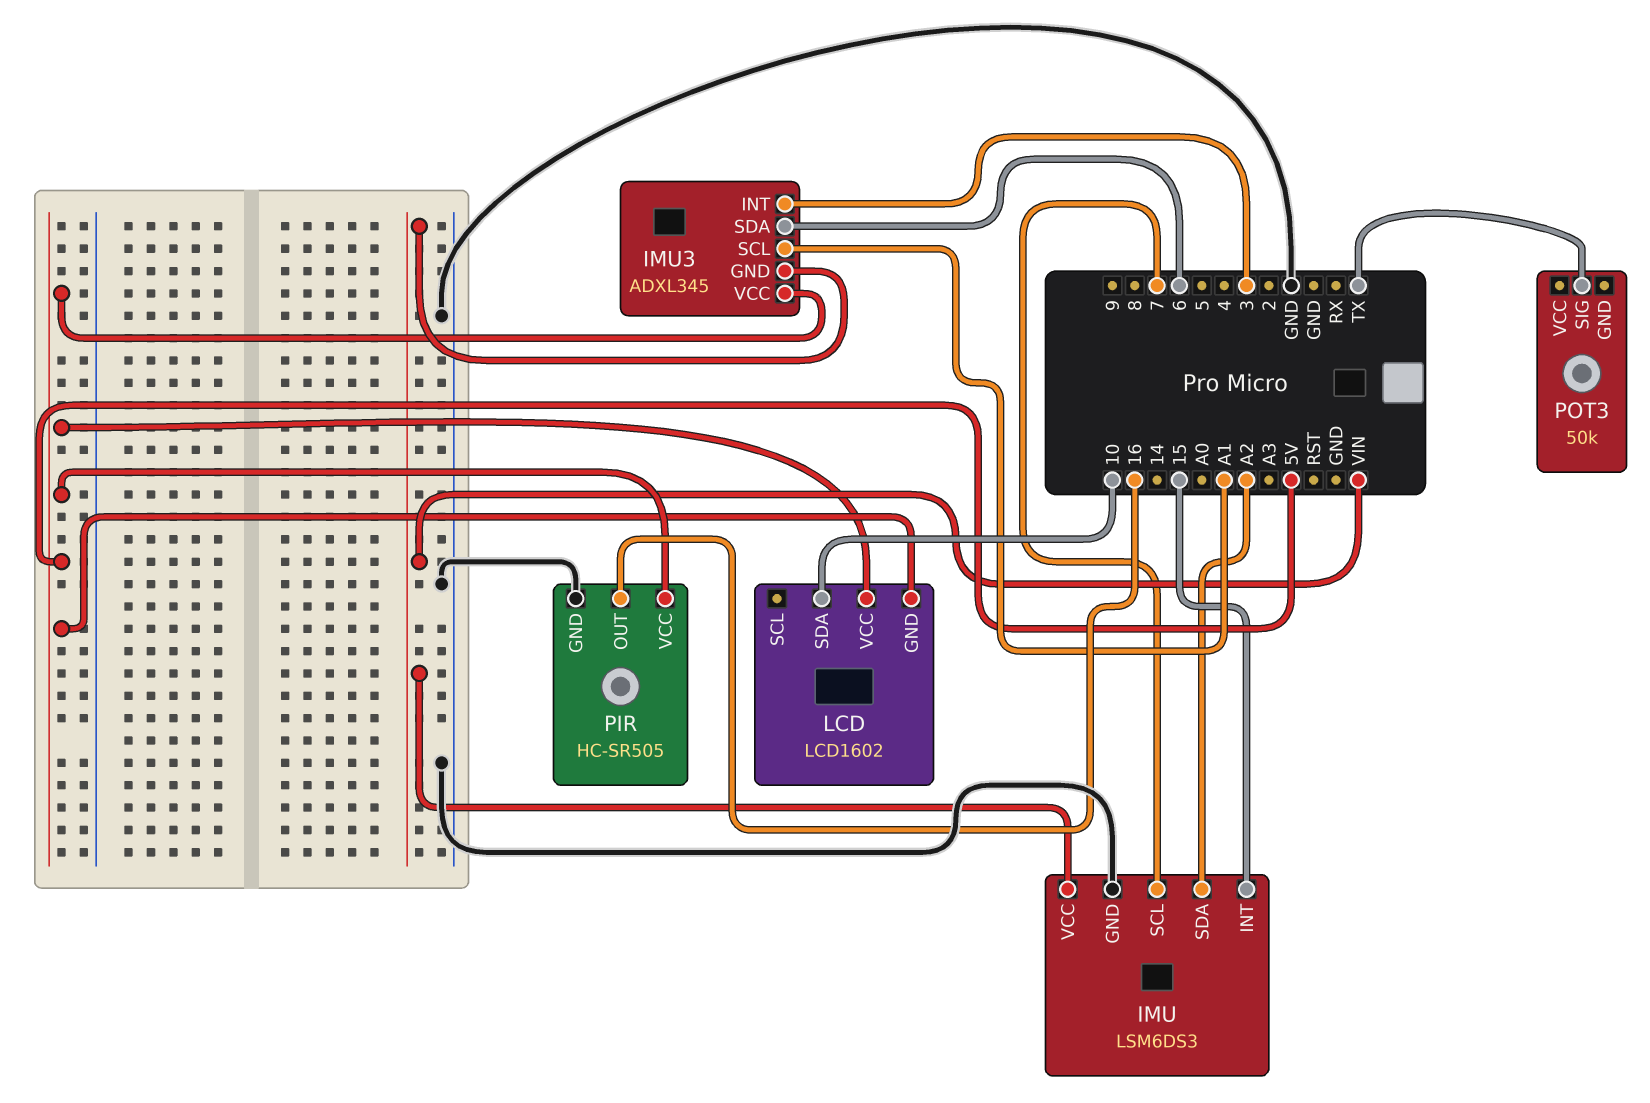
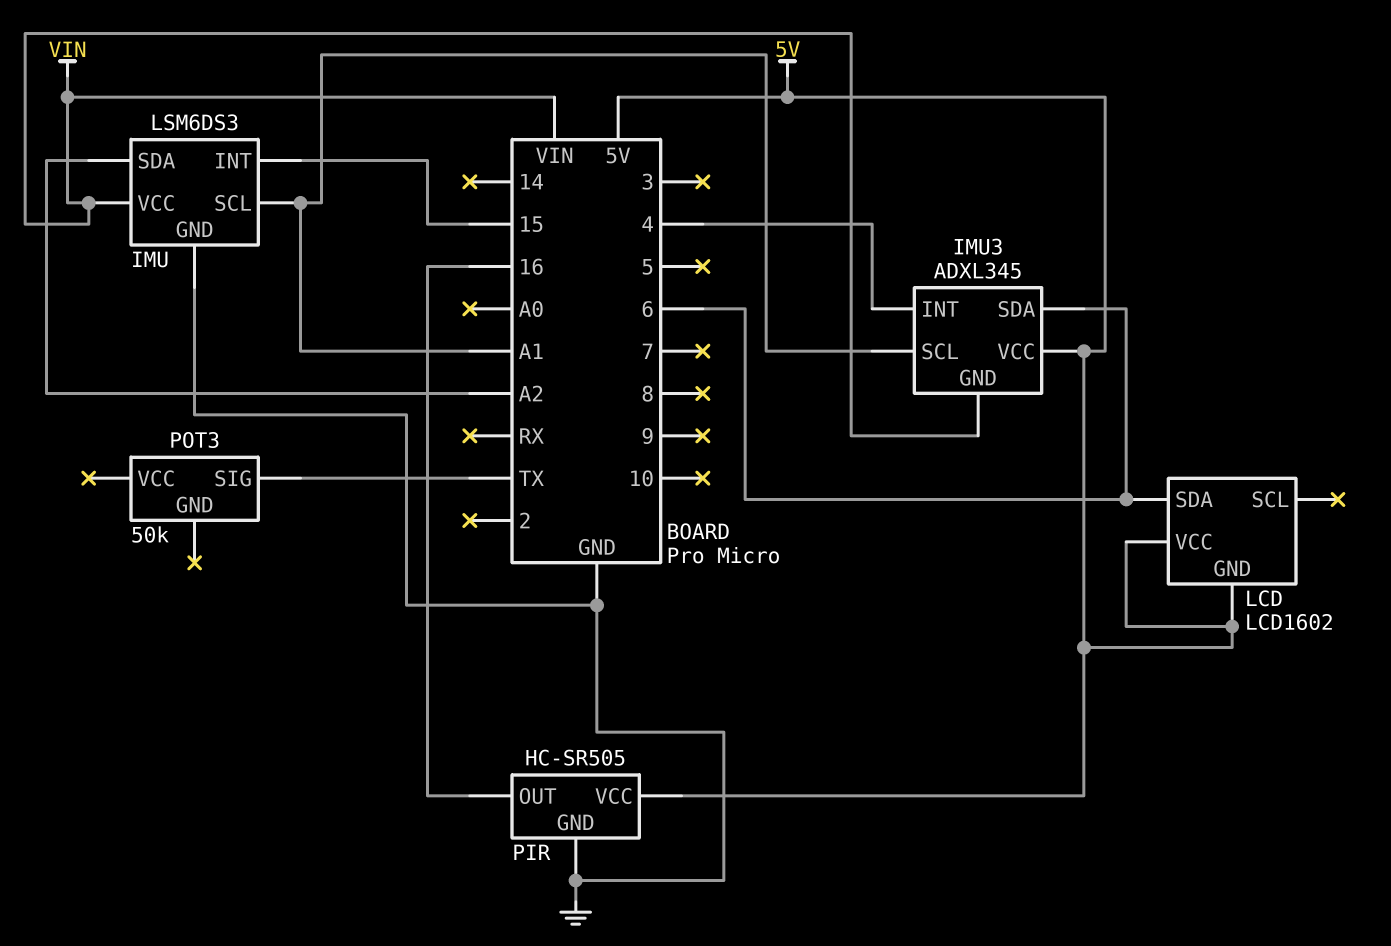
IMU pin SCL: 7 -> A1
IMU3 pin INT: 3 -> 4
LCD pin SDA: 10 -> 6

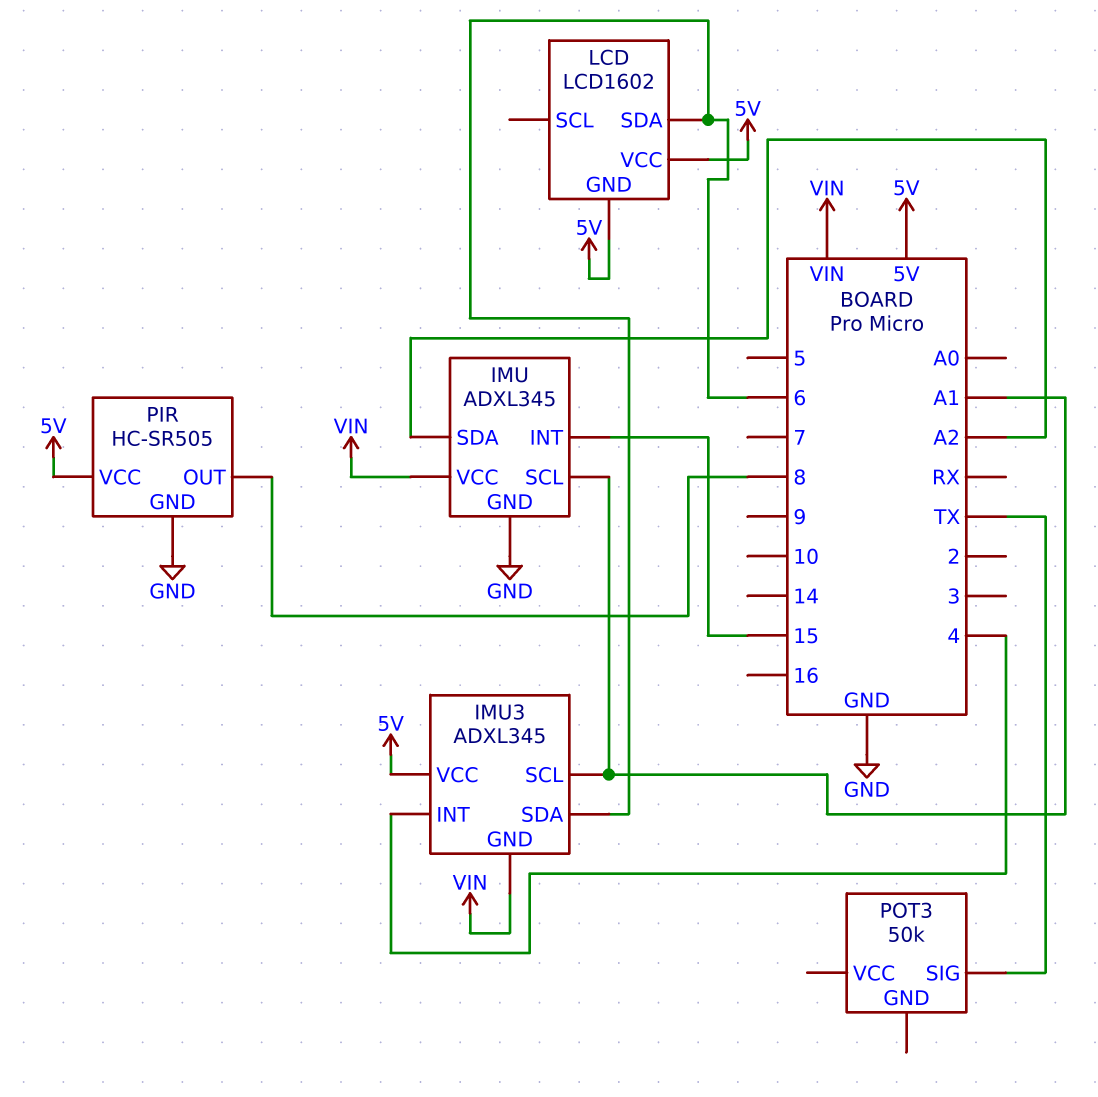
IMU: LSM6DS3 -> ADXL345
PIR pin OUT: 16 -> 8

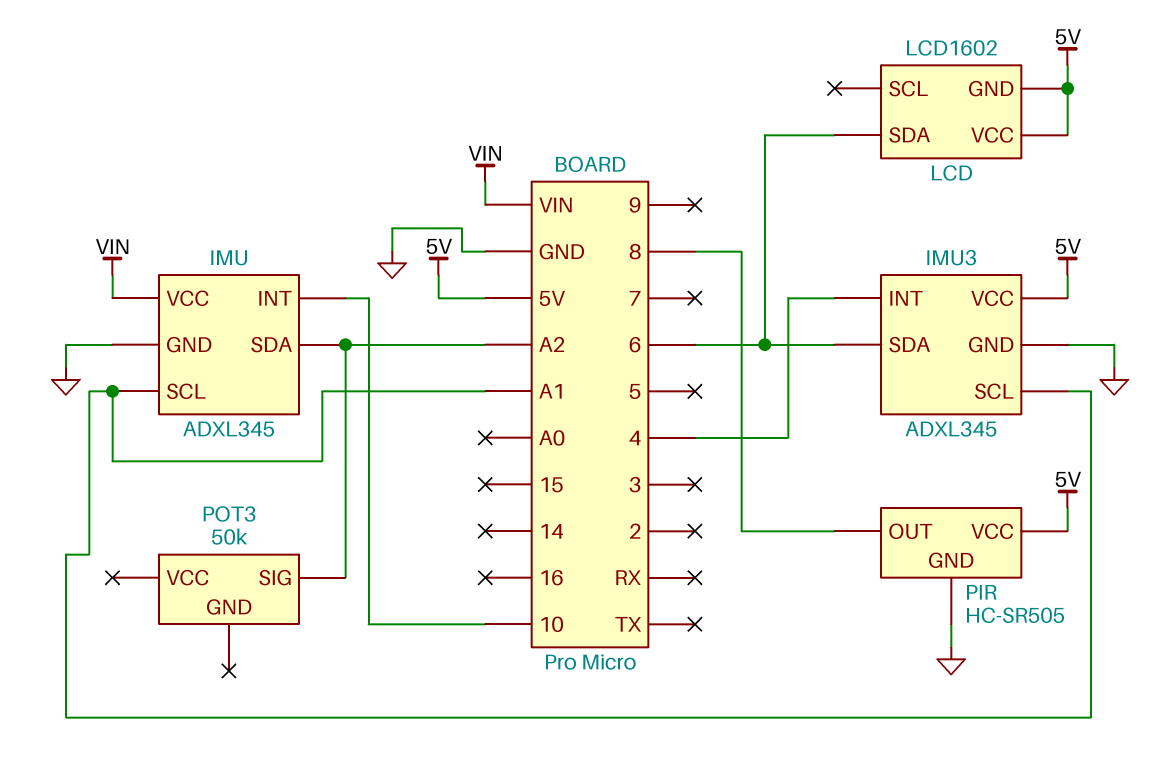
IMU pin INT: 15 -> 10
IMU3 pin GND: VIN -> GND
POT3 pin SIG: TX -> A2

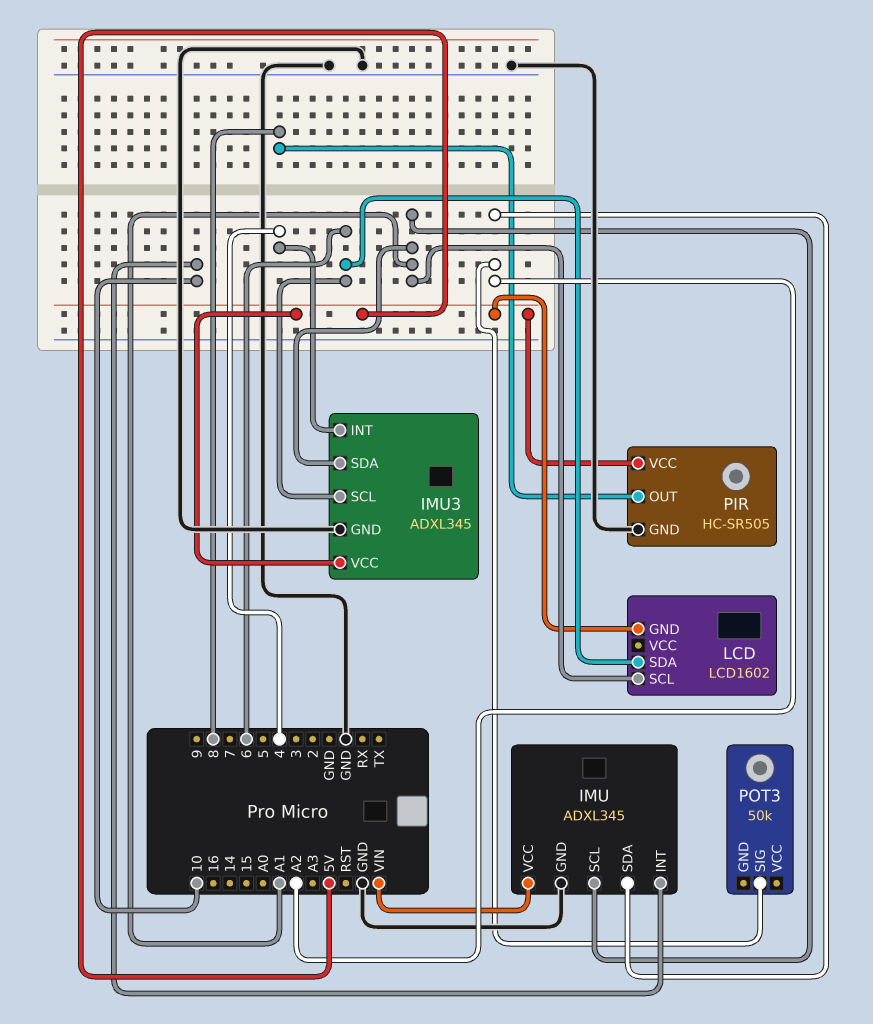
IMU3 pin SCL: A1 -> 6
IMU3 pin SDA: 6 -> A1
LCD pin SCL: none -> A1
LCD pin VCC: 5V -> none

